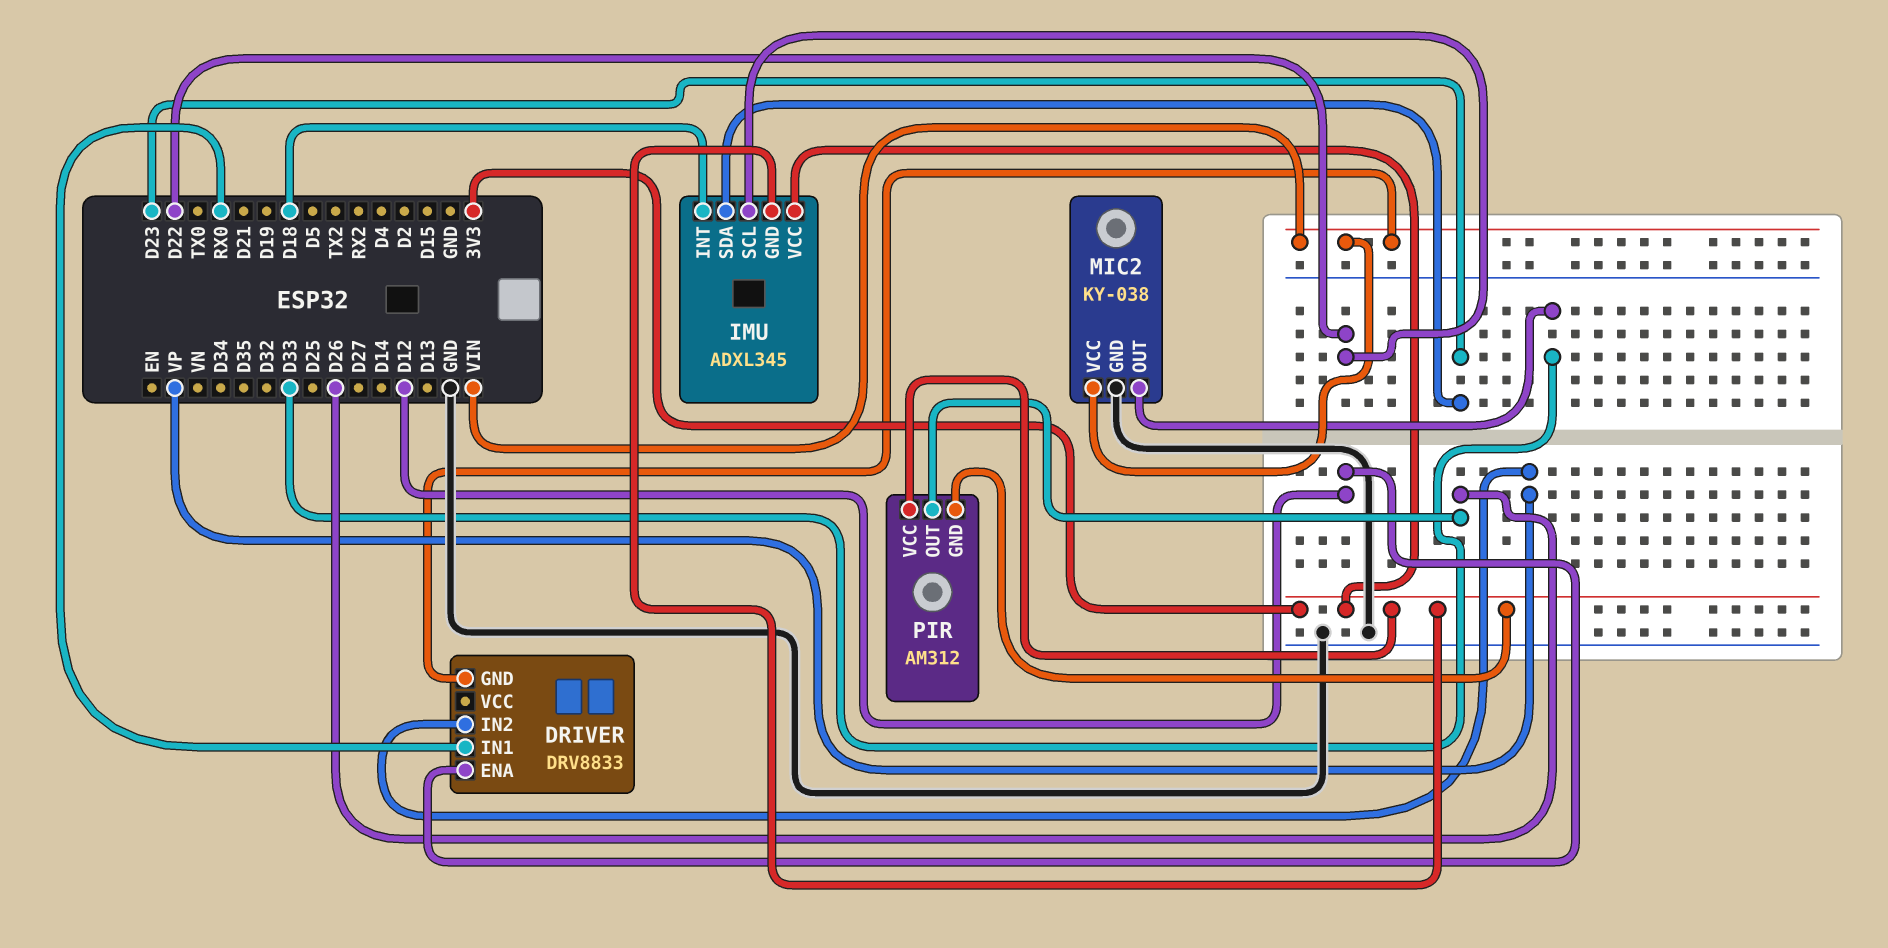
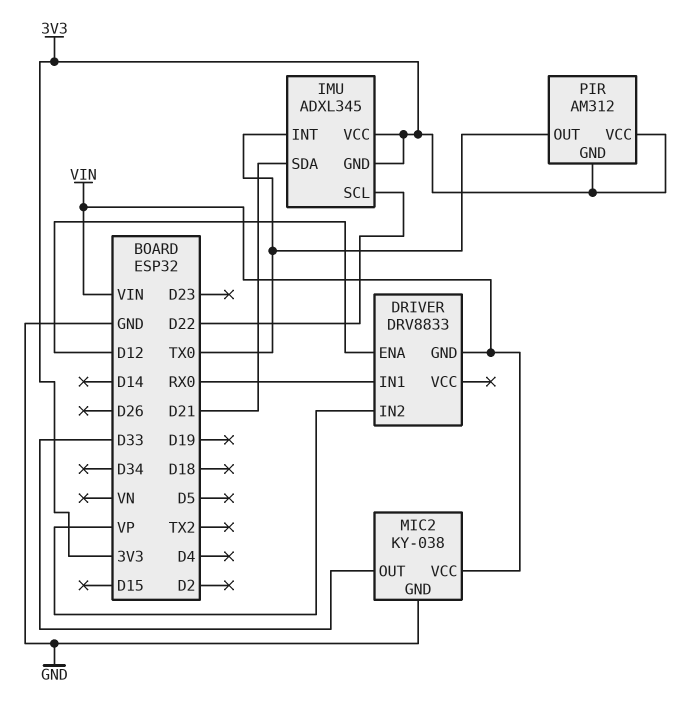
IMU pin INT: D18 -> TX0
IMU pin SDA: D23 -> D21
PIR pin OUT: D26 -> TX0

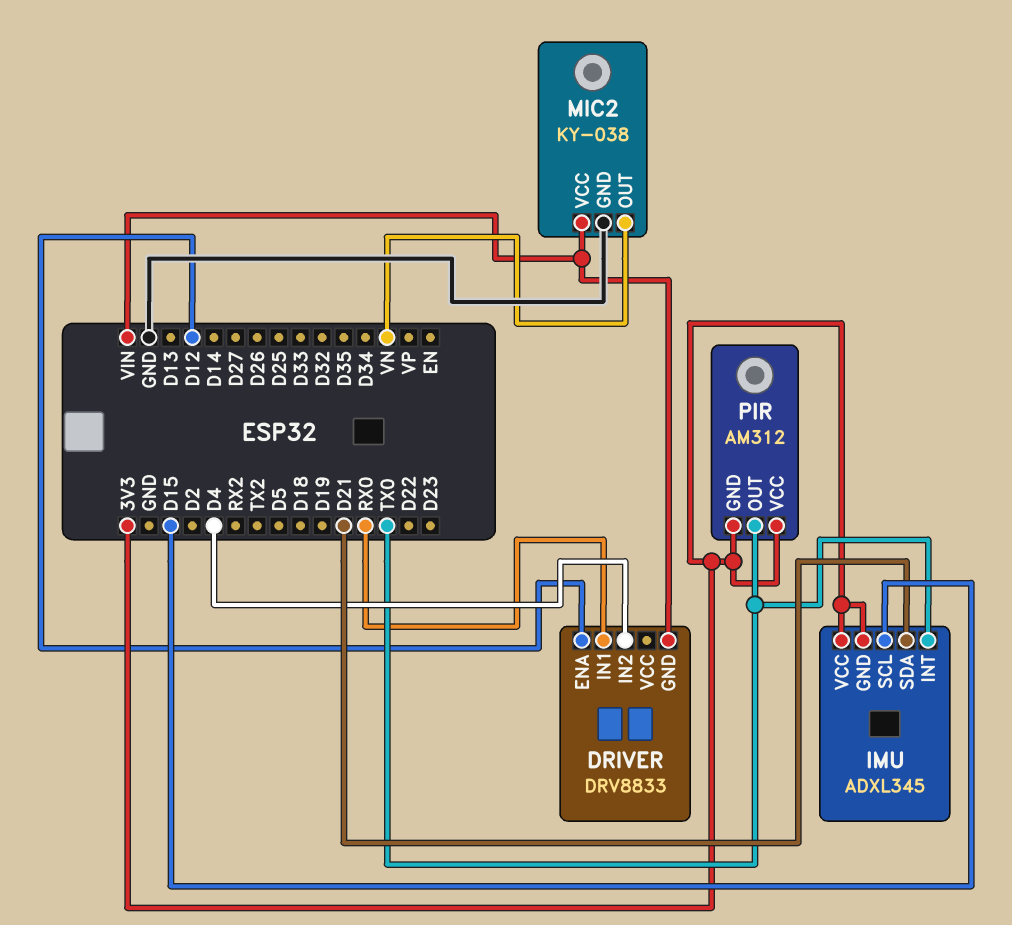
DRIVER pin IN2: VP -> D4
IMU pin SCL: D22 -> D15
MIC2 pin OUT: D33 -> VN

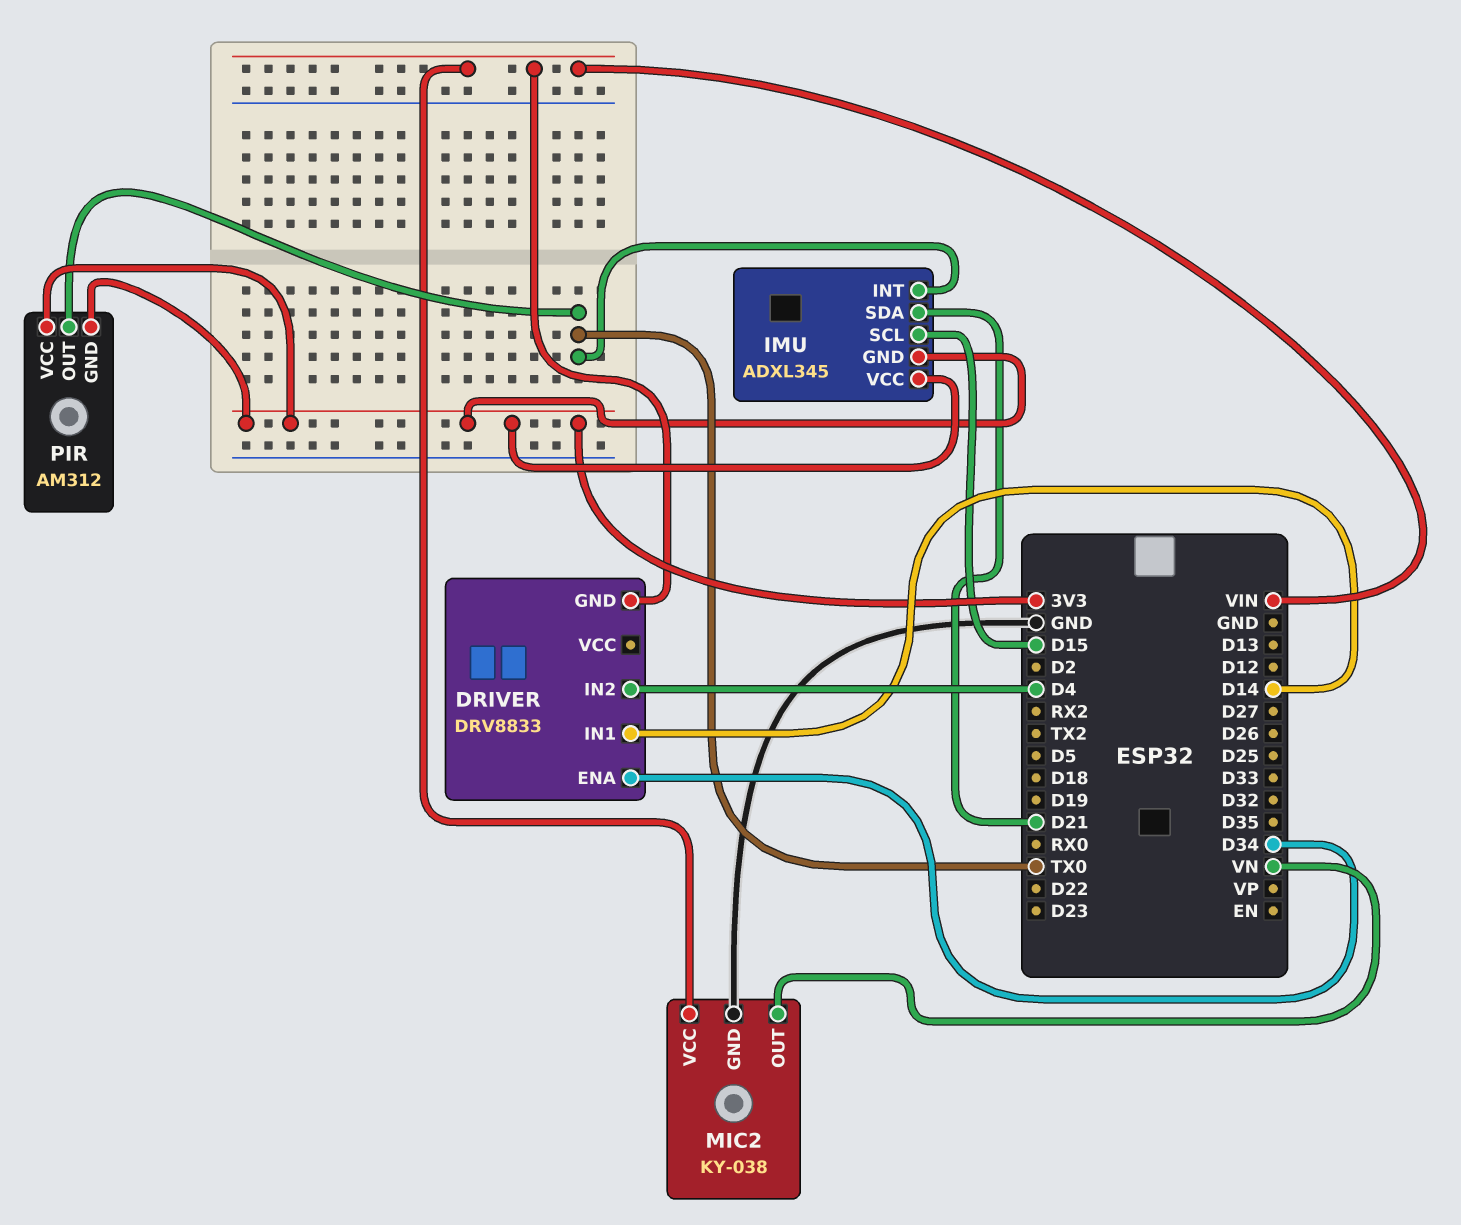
DRIVER pin ENA: D12 -> D34
DRIVER pin IN1: RX0 -> D14

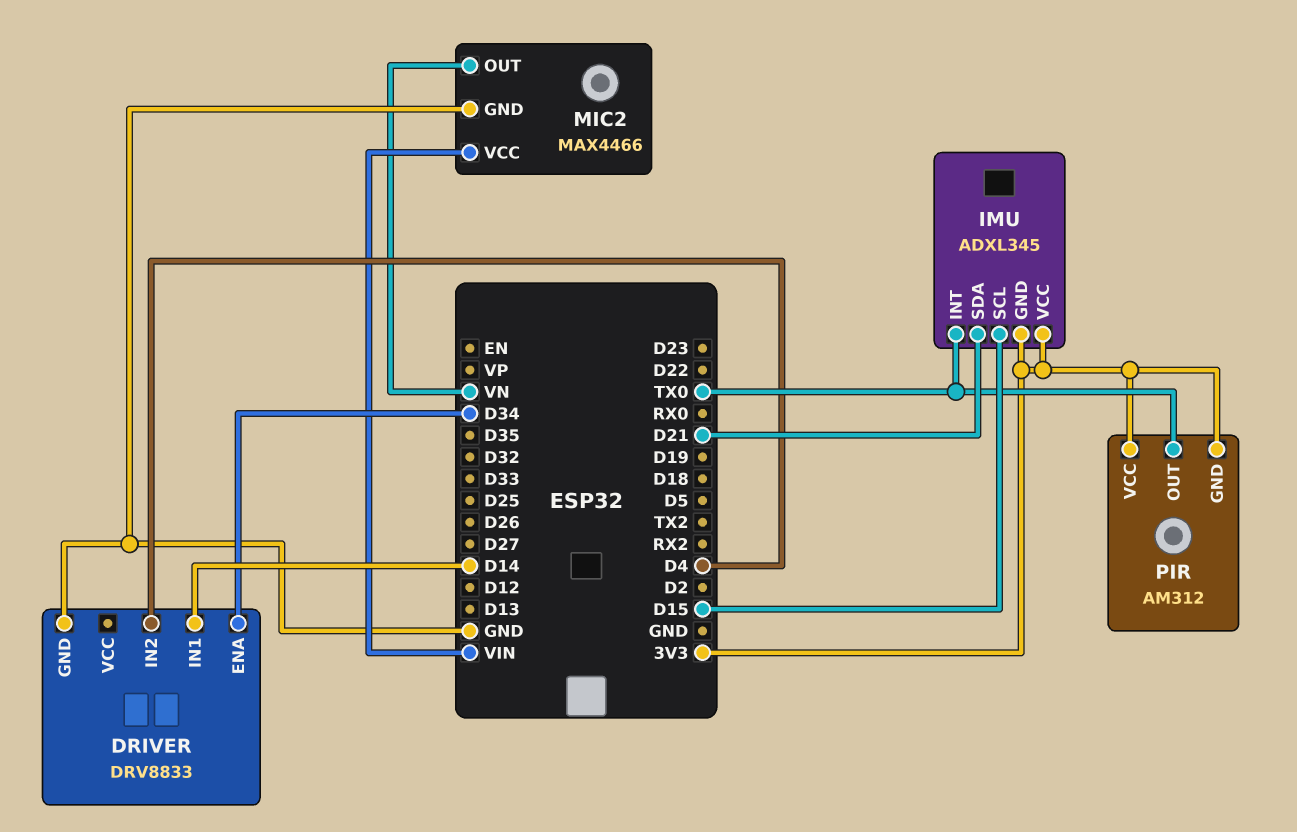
DRIVER pin GND: VIN -> GND
MIC2: KY-038 -> MAX4466

